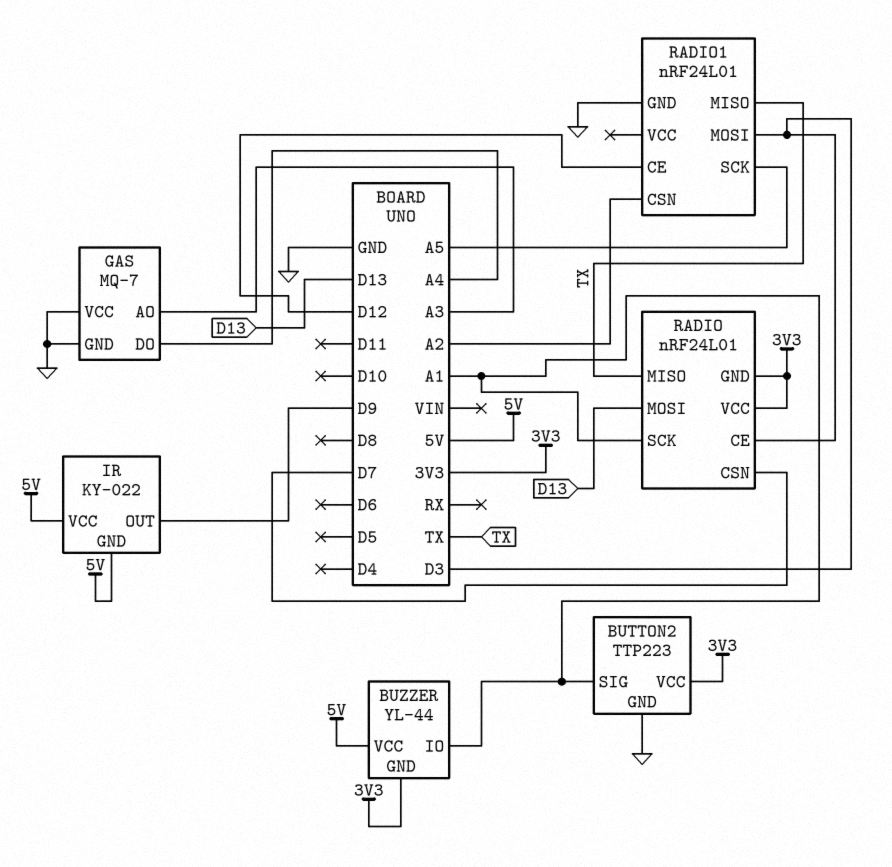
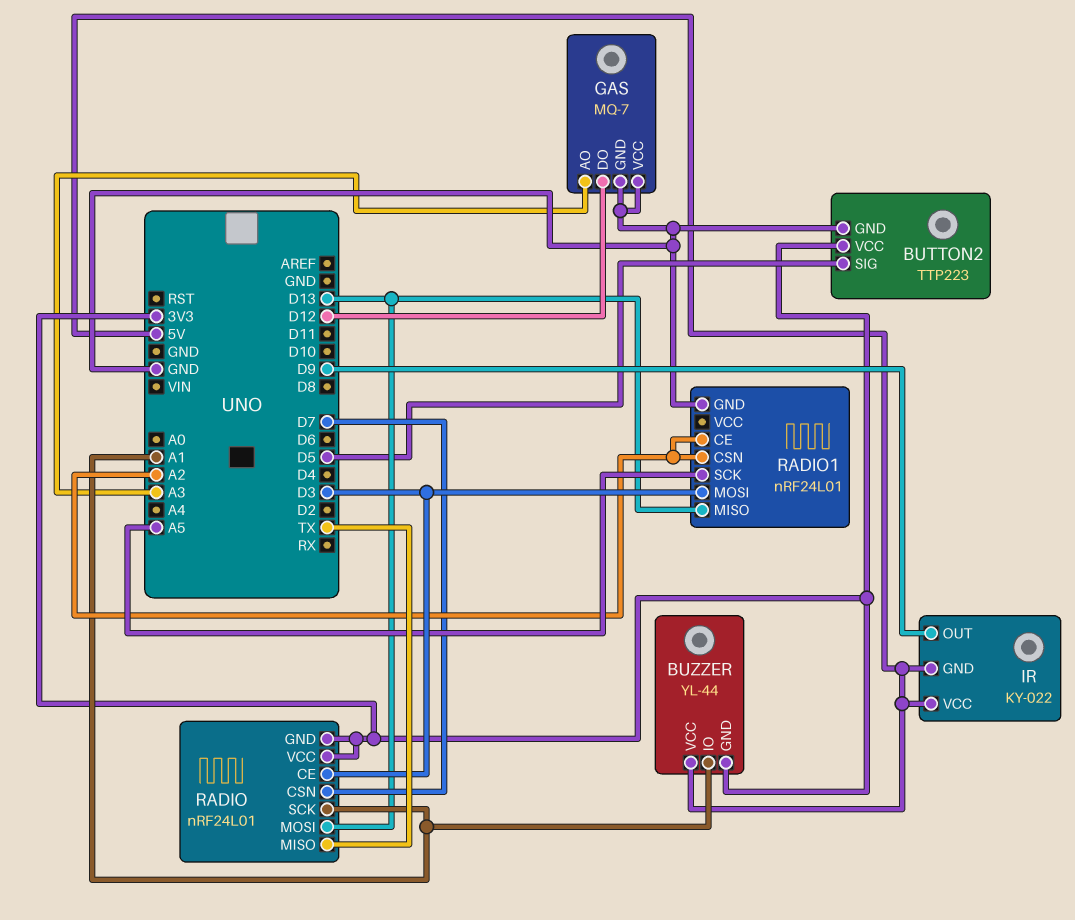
BUTTON2 pin SIG: A1 -> D5
GAS pin DO: A4 -> D12
RADIO1 pin CE: D12 -> A2
RADIO1 pin MISO: TX -> D13

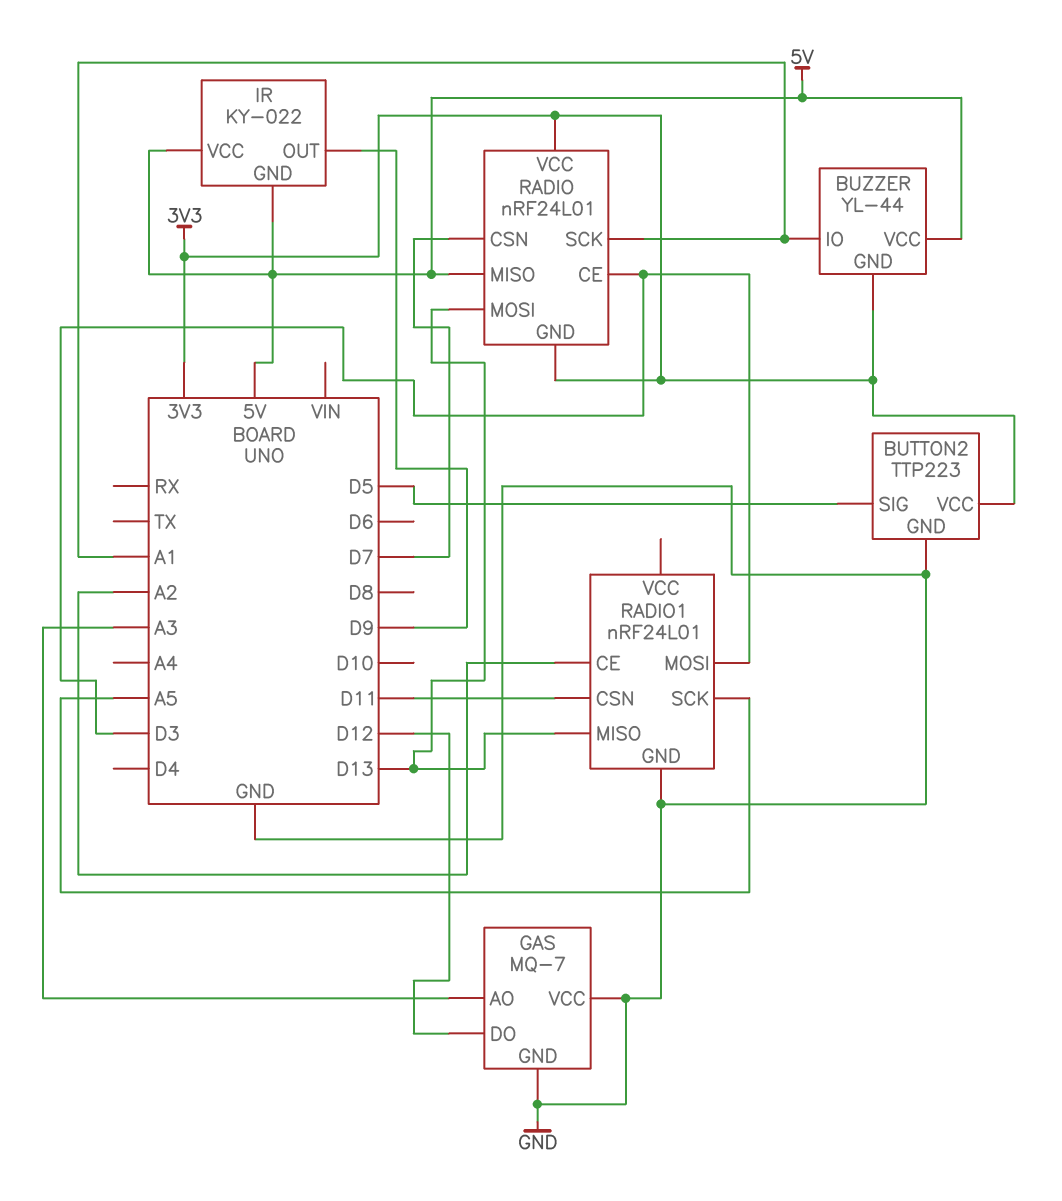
RADIO pin MISO: TX -> 5V
RADIO1 pin CSN: A2 -> D11

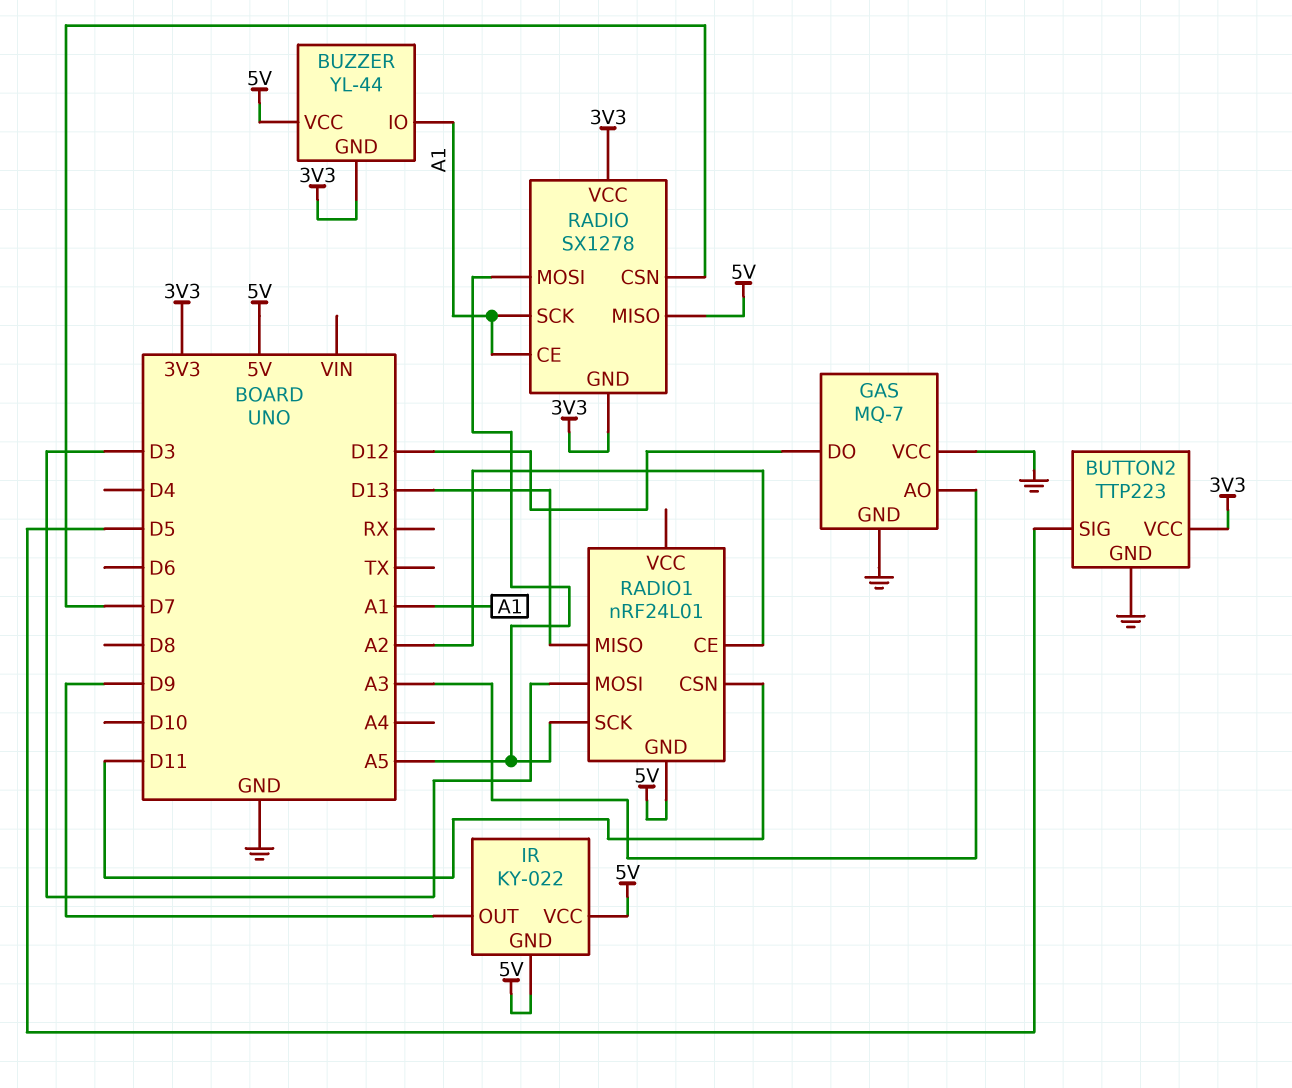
RADIO: nRF24L01 -> SX1278
RADIO pin CE: D3 -> A1
RADIO pin MOSI: D13 -> A5
RADIO1 pin GND: GND -> 5V

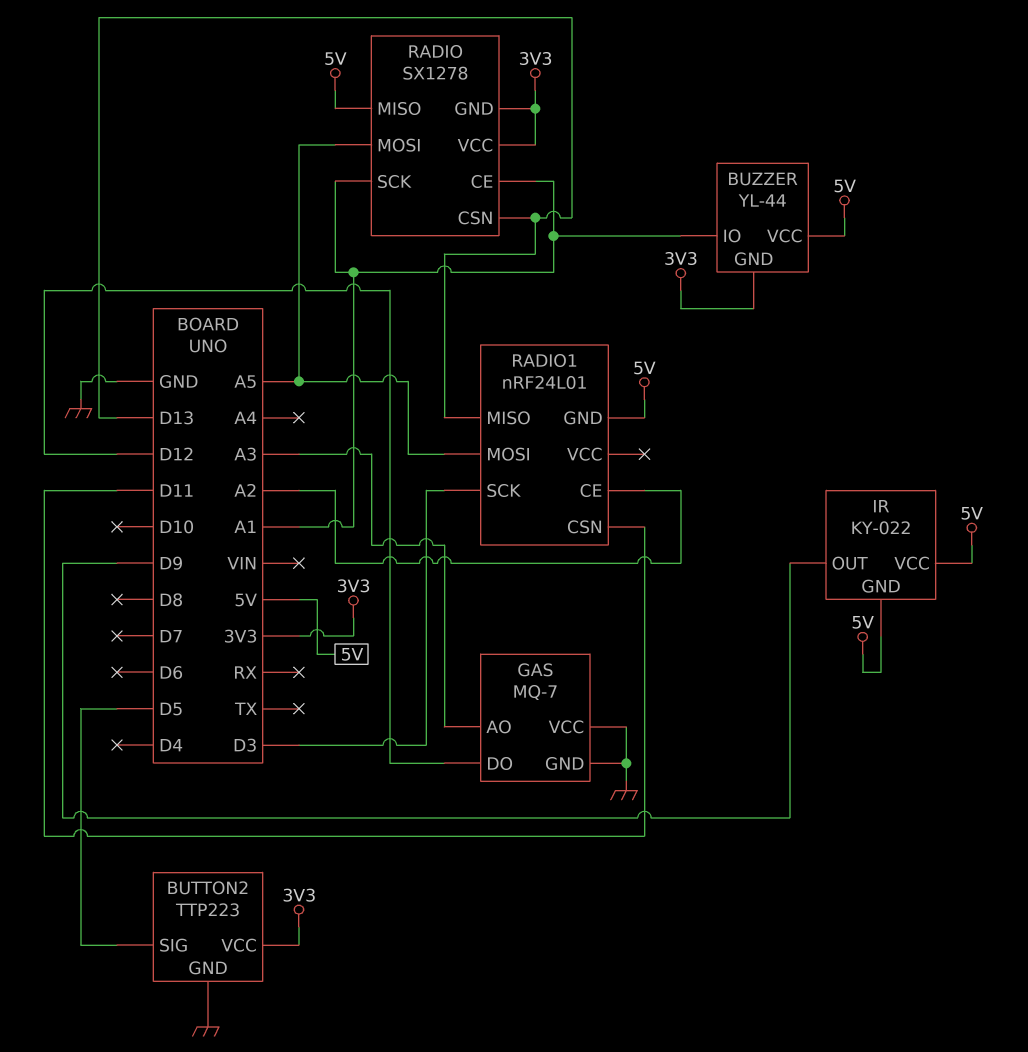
RADIO pin CSN: D7 -> D13
RADIO1 pin MOSI: D3 -> A5
RADIO1 pin SCK: A5 -> D3

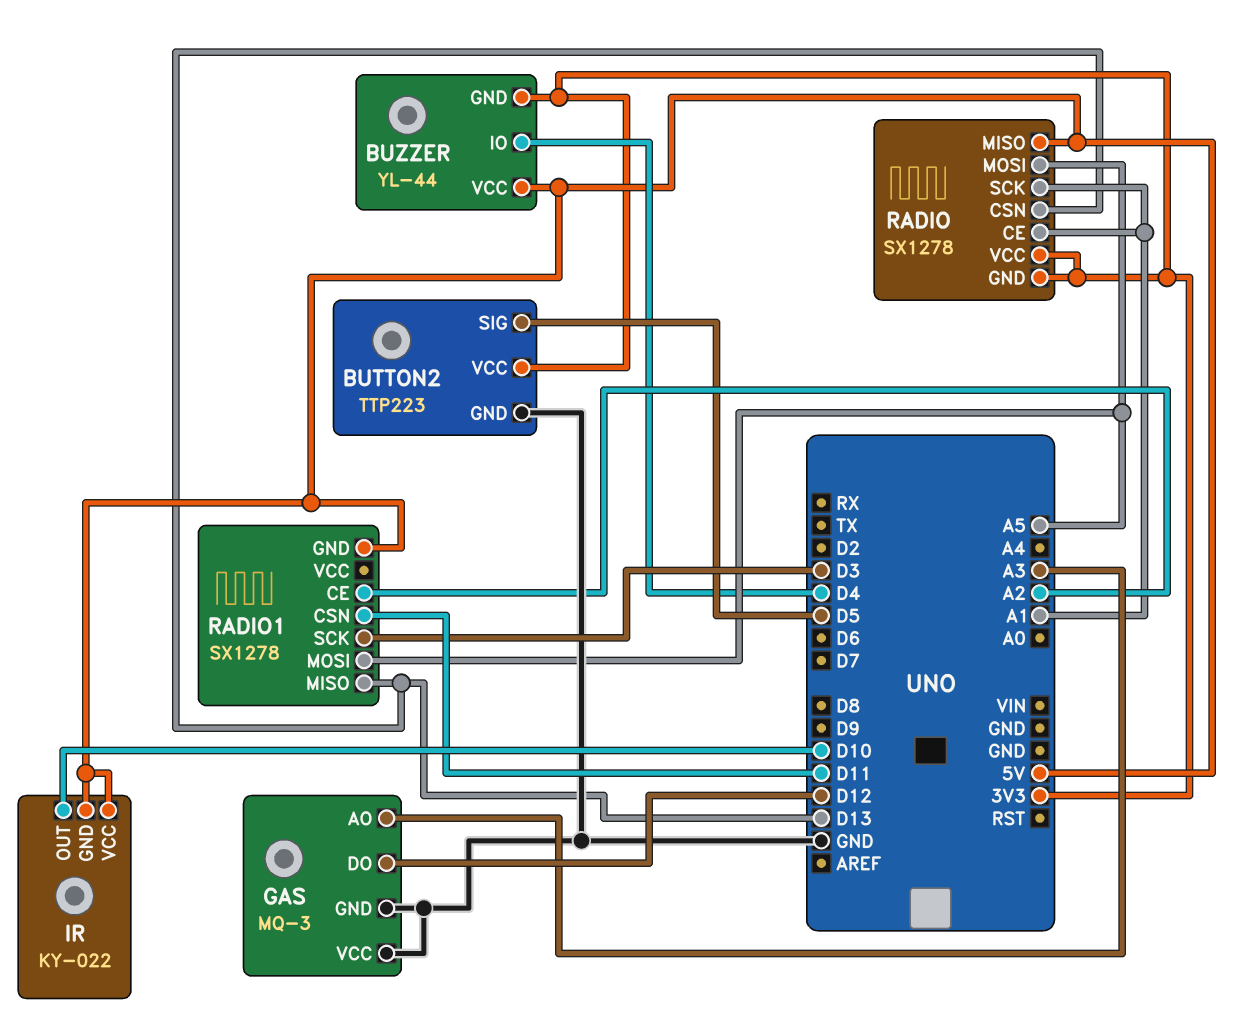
BUZZER pin IO: A1 -> D4
GAS: MQ-7 -> MQ-3
IR pin OUT: D9 -> D10
RADIO1: nRF24L01 -> SX1278

